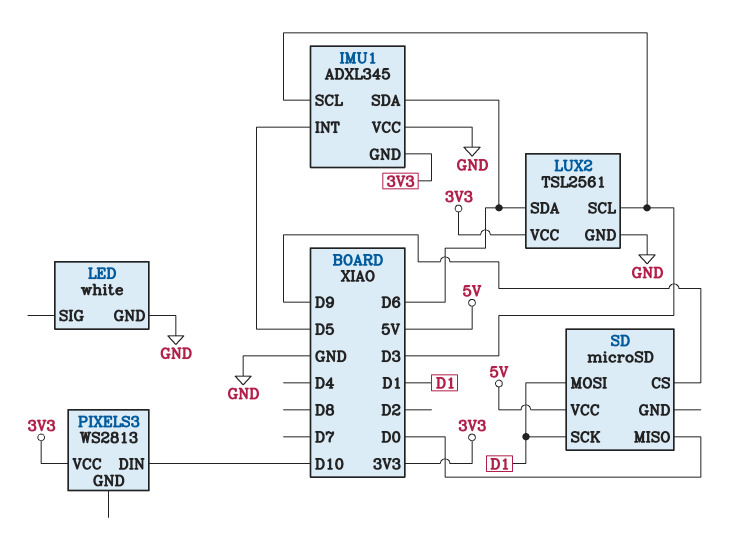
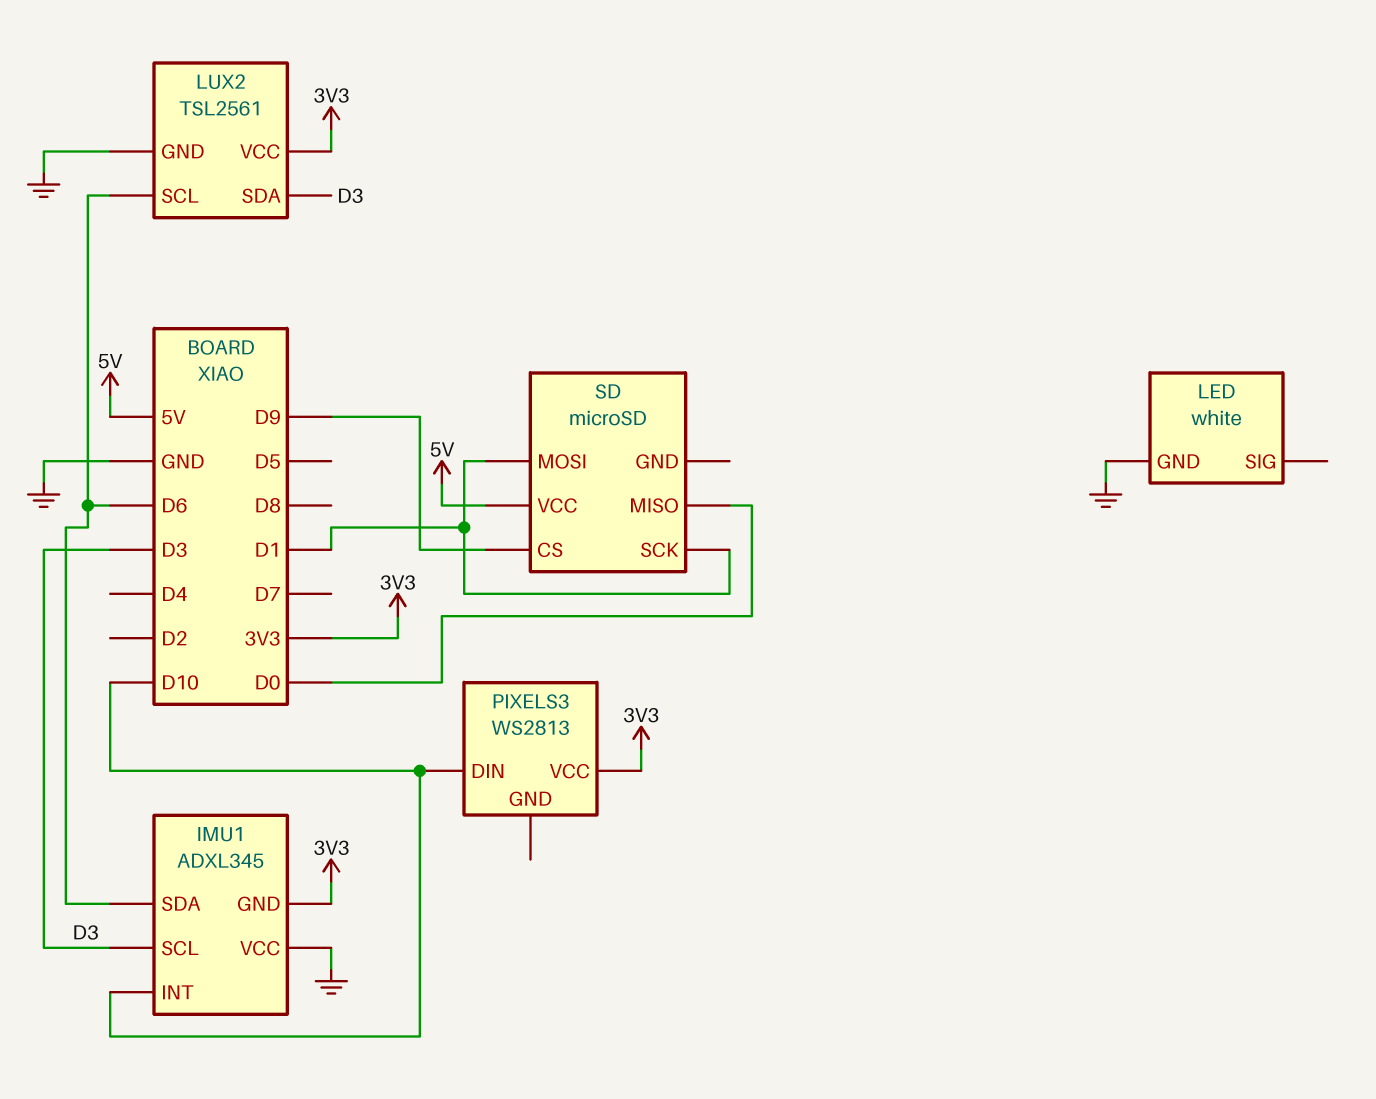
IMU1 pin INT: D5 -> D10
LUX2 pin SCL: D3 -> D6
LUX2 pin SDA: D6 -> D3

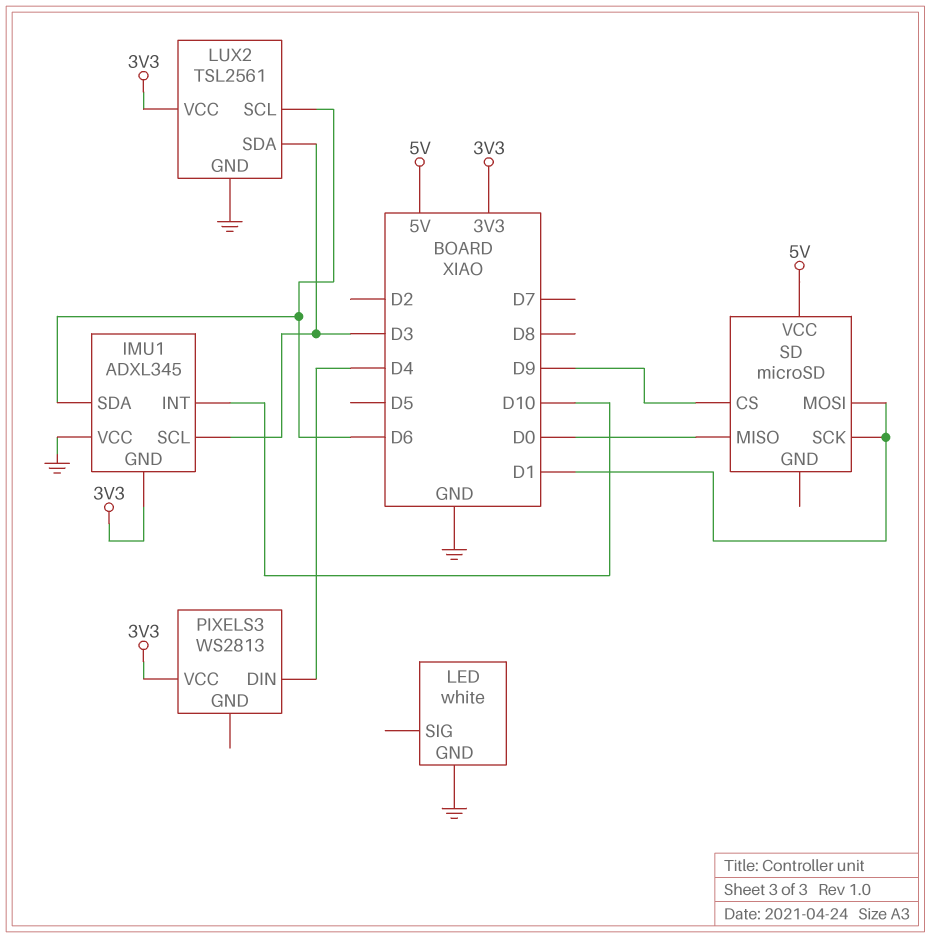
PIXELS3 pin DIN: D10 -> D4

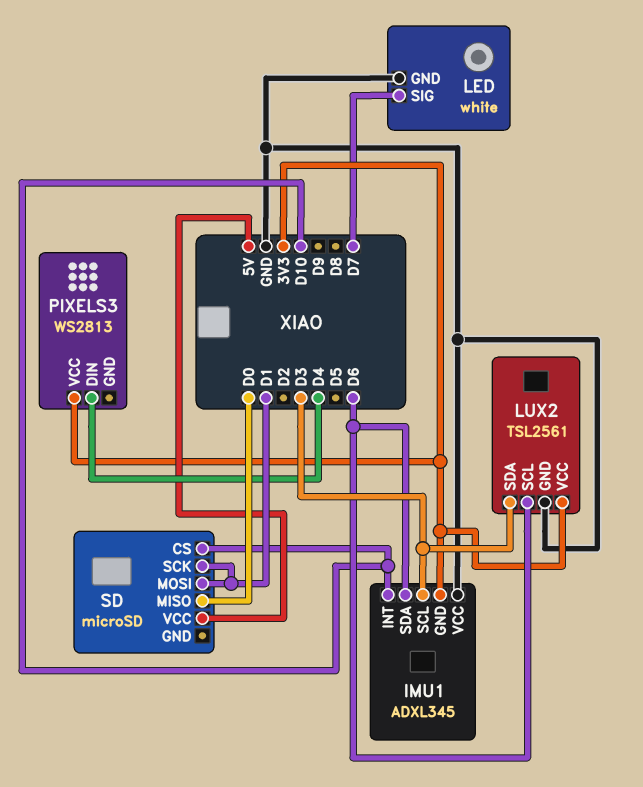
LED pin SIG: none -> D7
SD pin CS: D9 -> D10

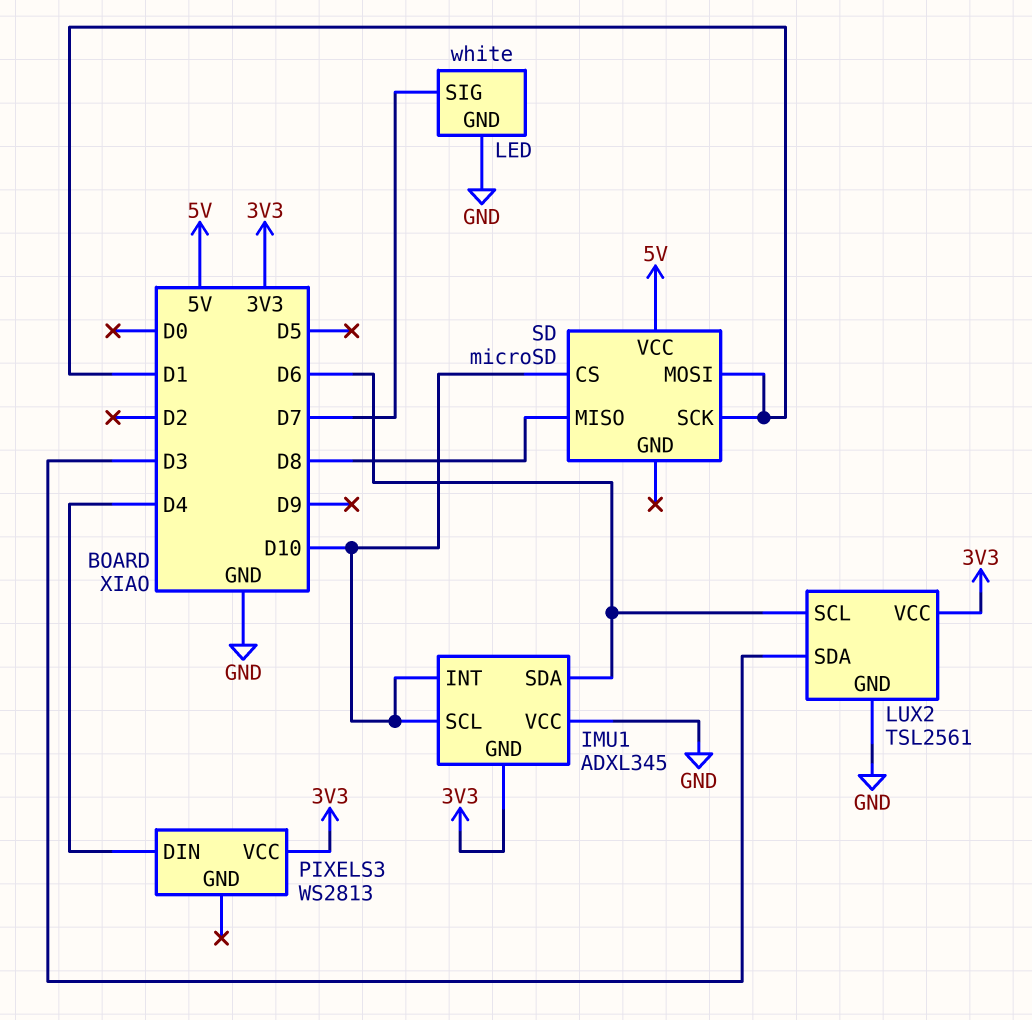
IMU1 pin SCL: D3 -> D10
SD pin MISO: D0 -> D8

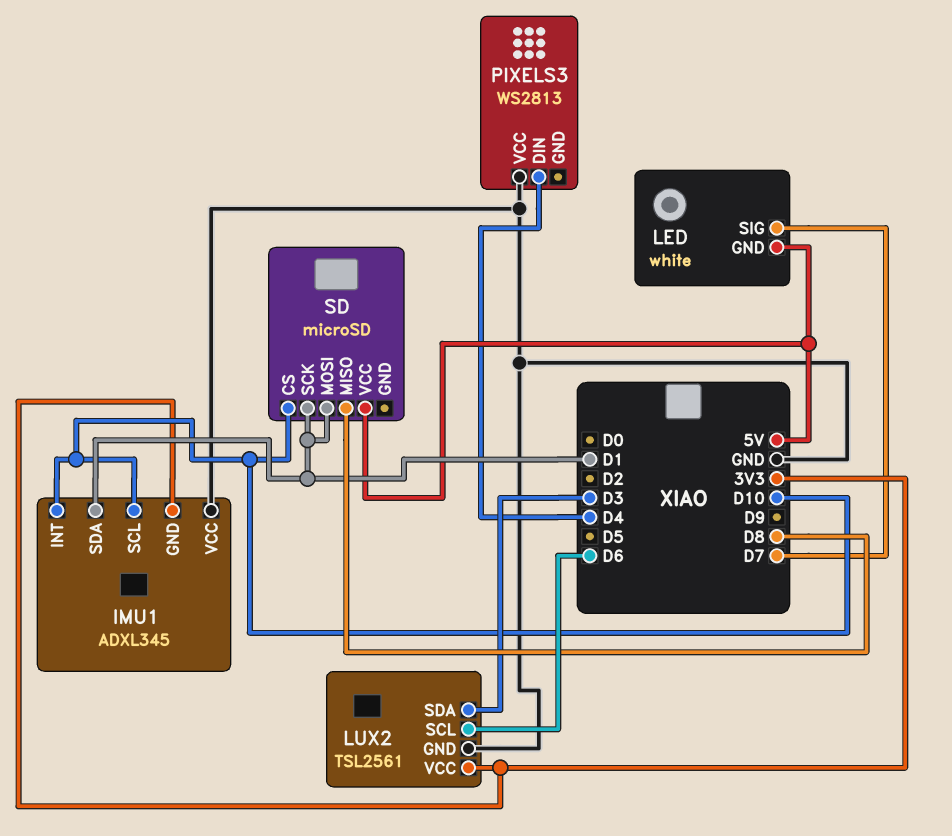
IMU1 pin SDA: D6 -> D1
LED pin GND: GND -> 5V
PIXELS3 pin VCC: 3V3 -> GND

